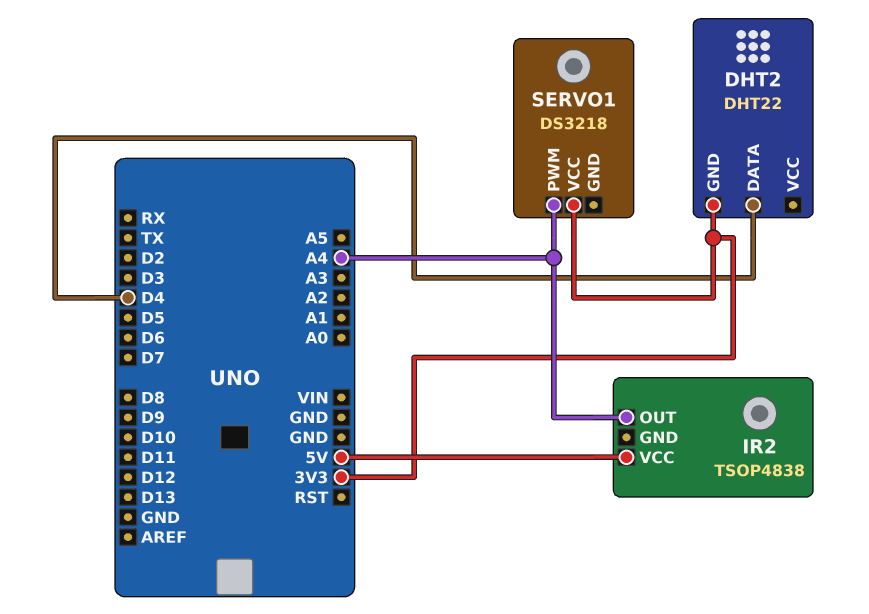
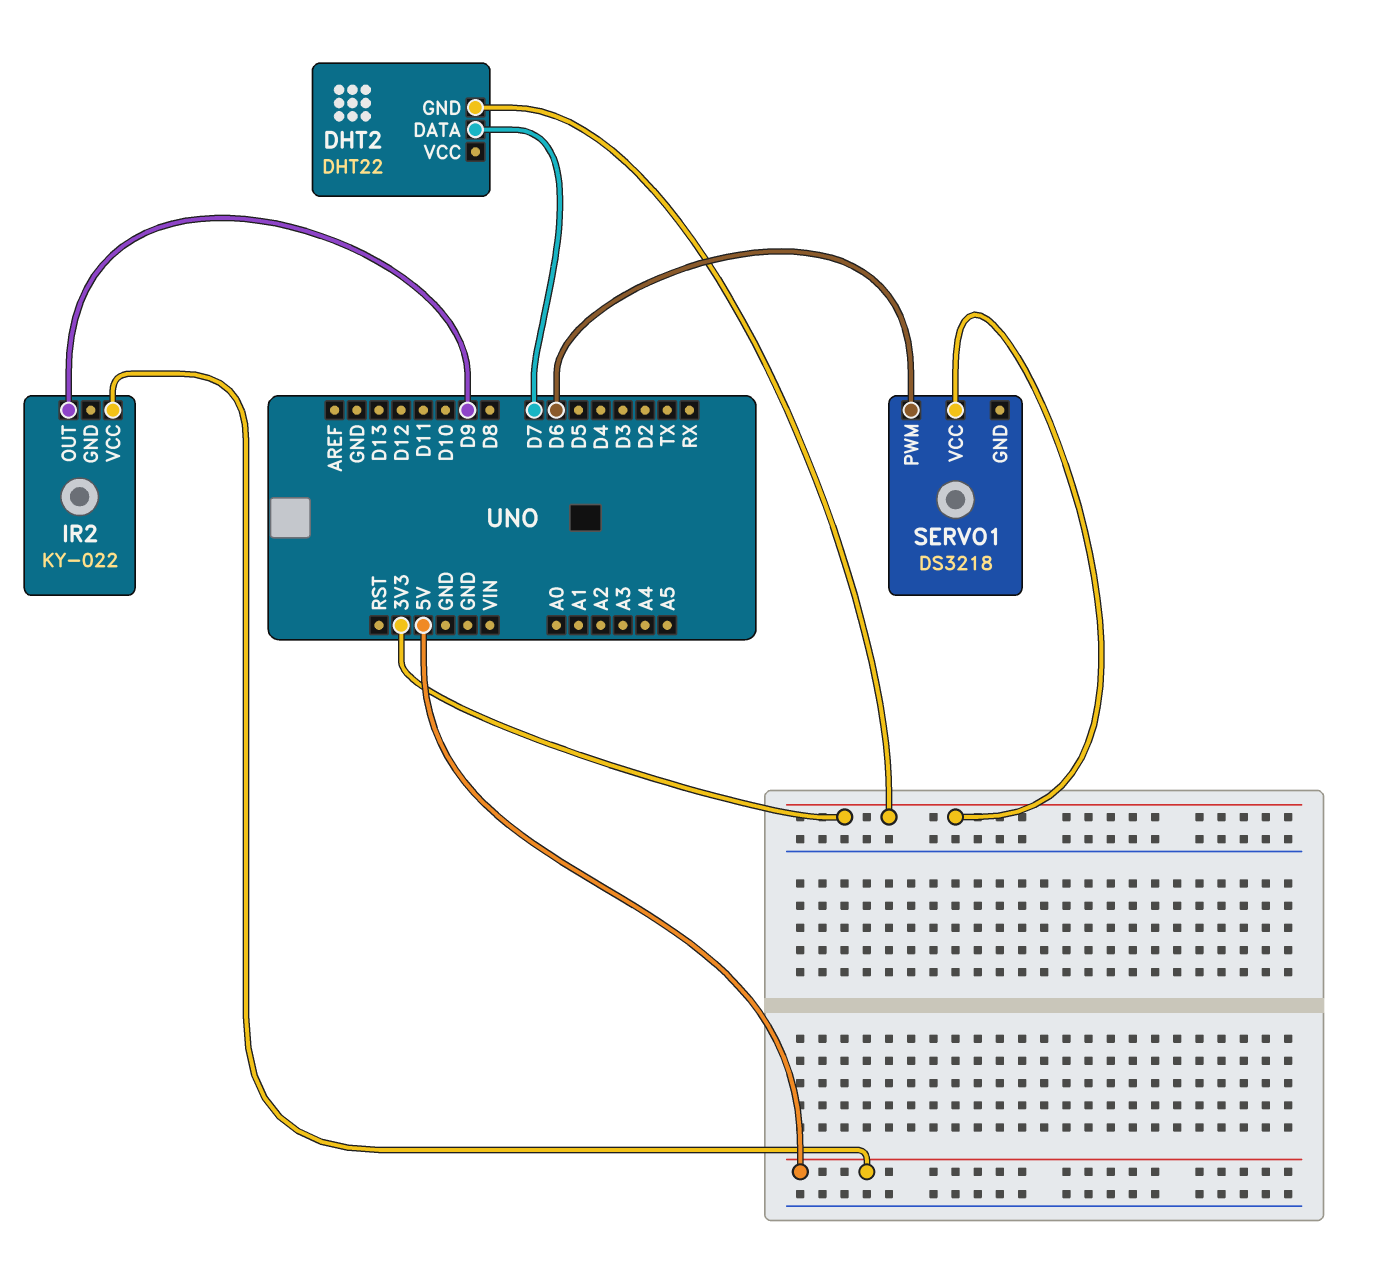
DHT2 pin DATA: D4 -> D7
IR2: TSOP4838 -> KY-022
IR2 pin OUT: A4 -> D9
SERVO1 pin PWM: A4 -> D6

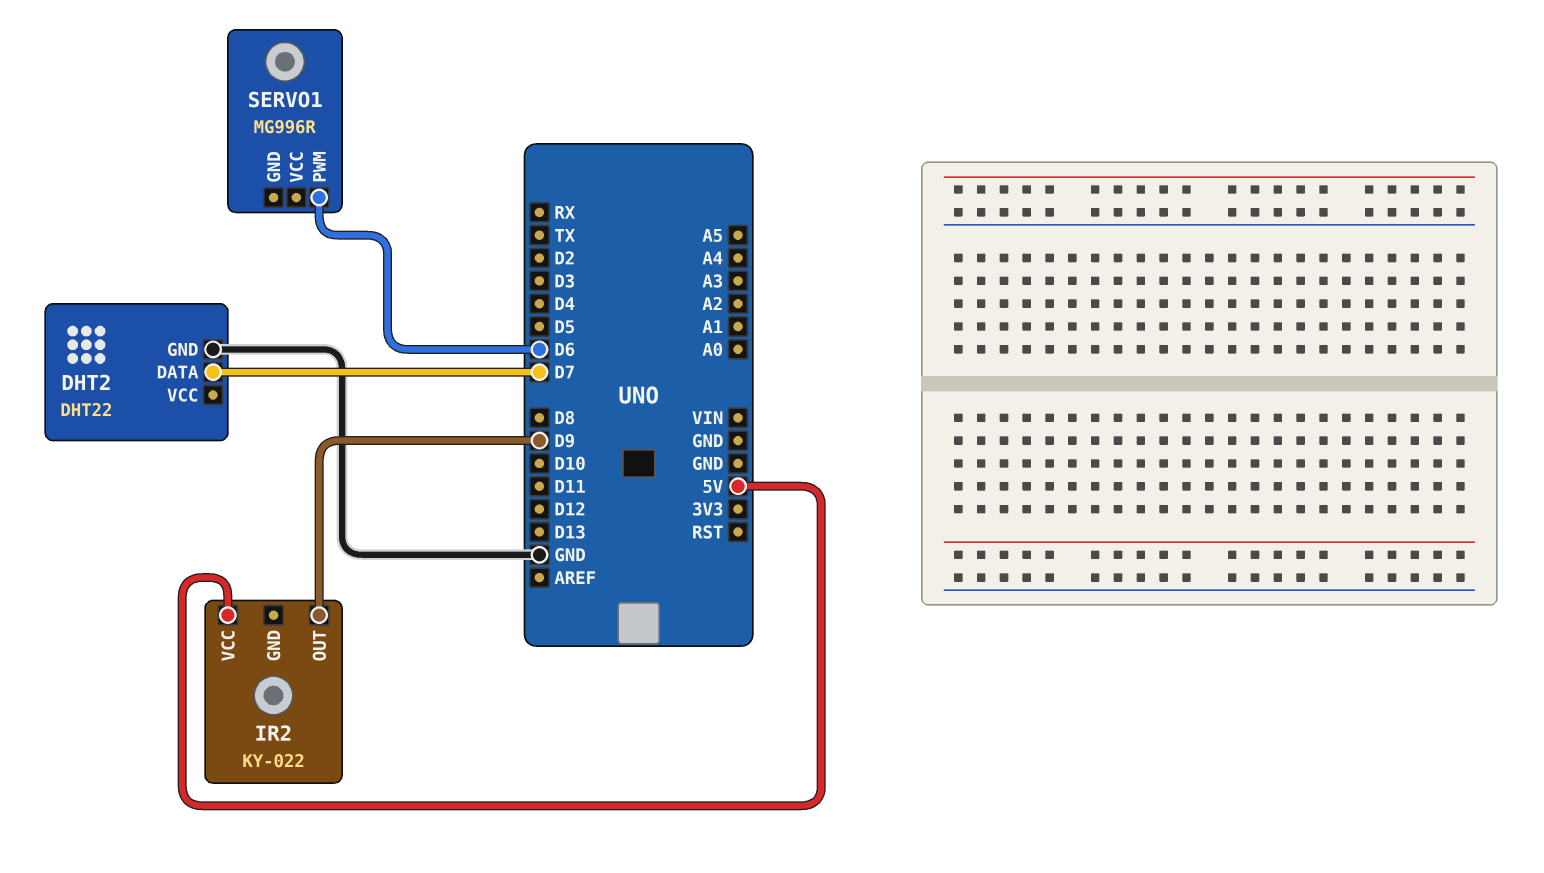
DHT2 pin GND: 3V3 -> GND
SERVO1: DS3218 -> MG996R
SERVO1 pin VCC: 3V3 -> none

